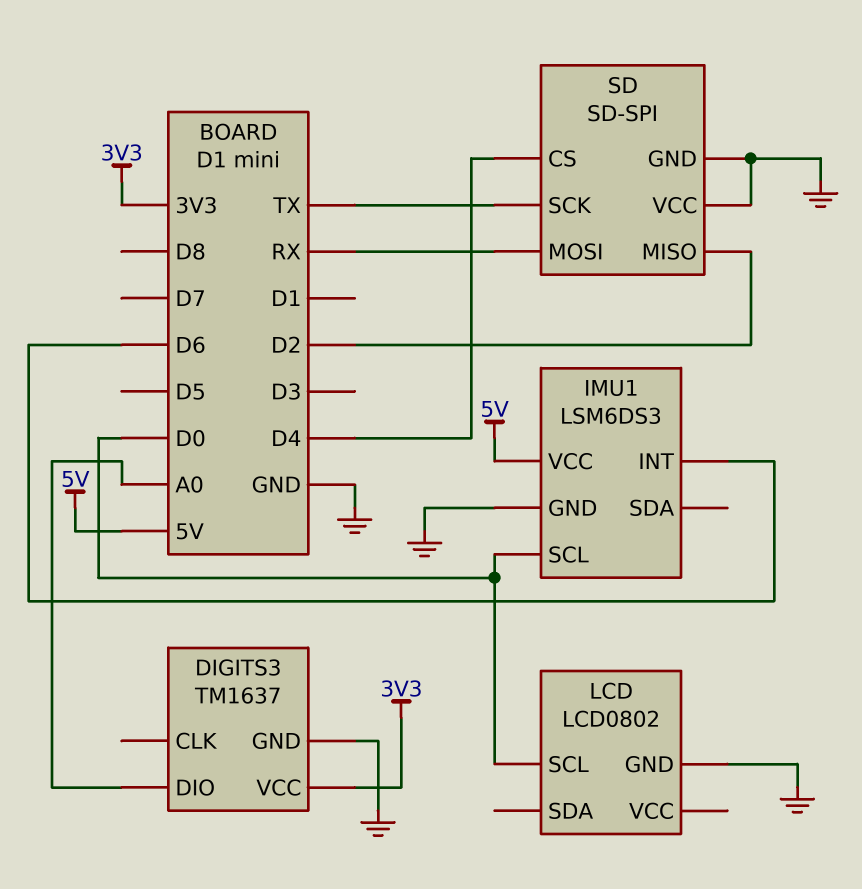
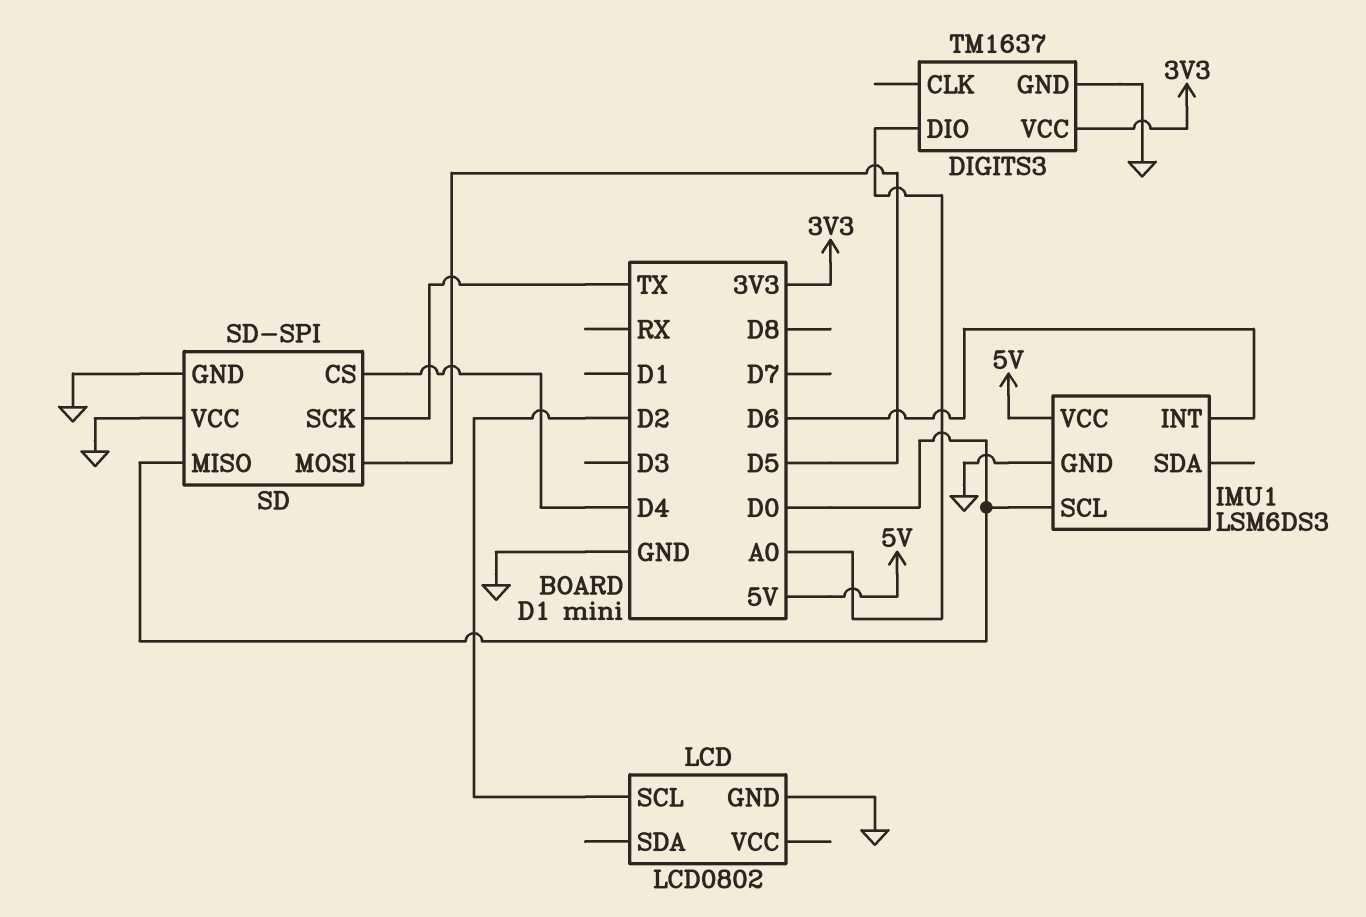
LCD pin SCL: D0 -> D2
SD pin MISO: D2 -> D0
SD pin MOSI: RX -> D5

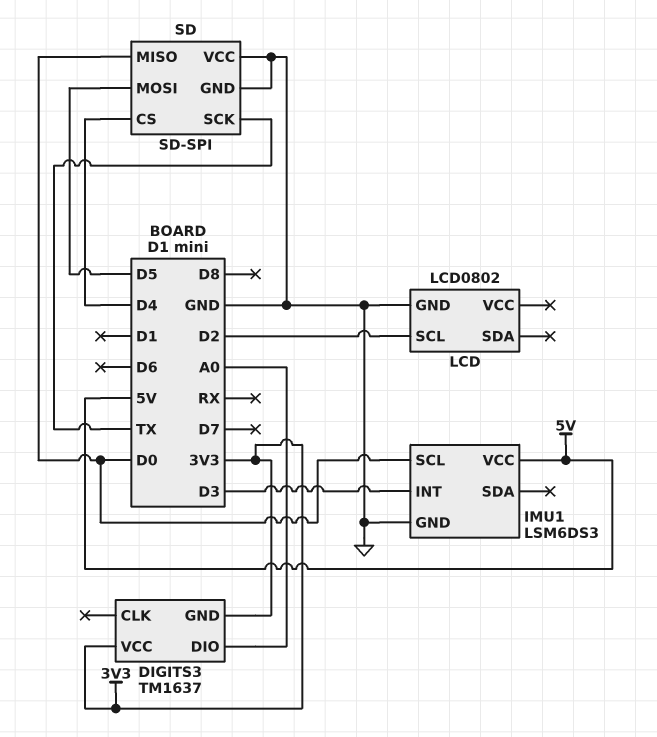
DIGITS3 pin GND: GND -> 3V3
IMU1 pin INT: D6 -> D3

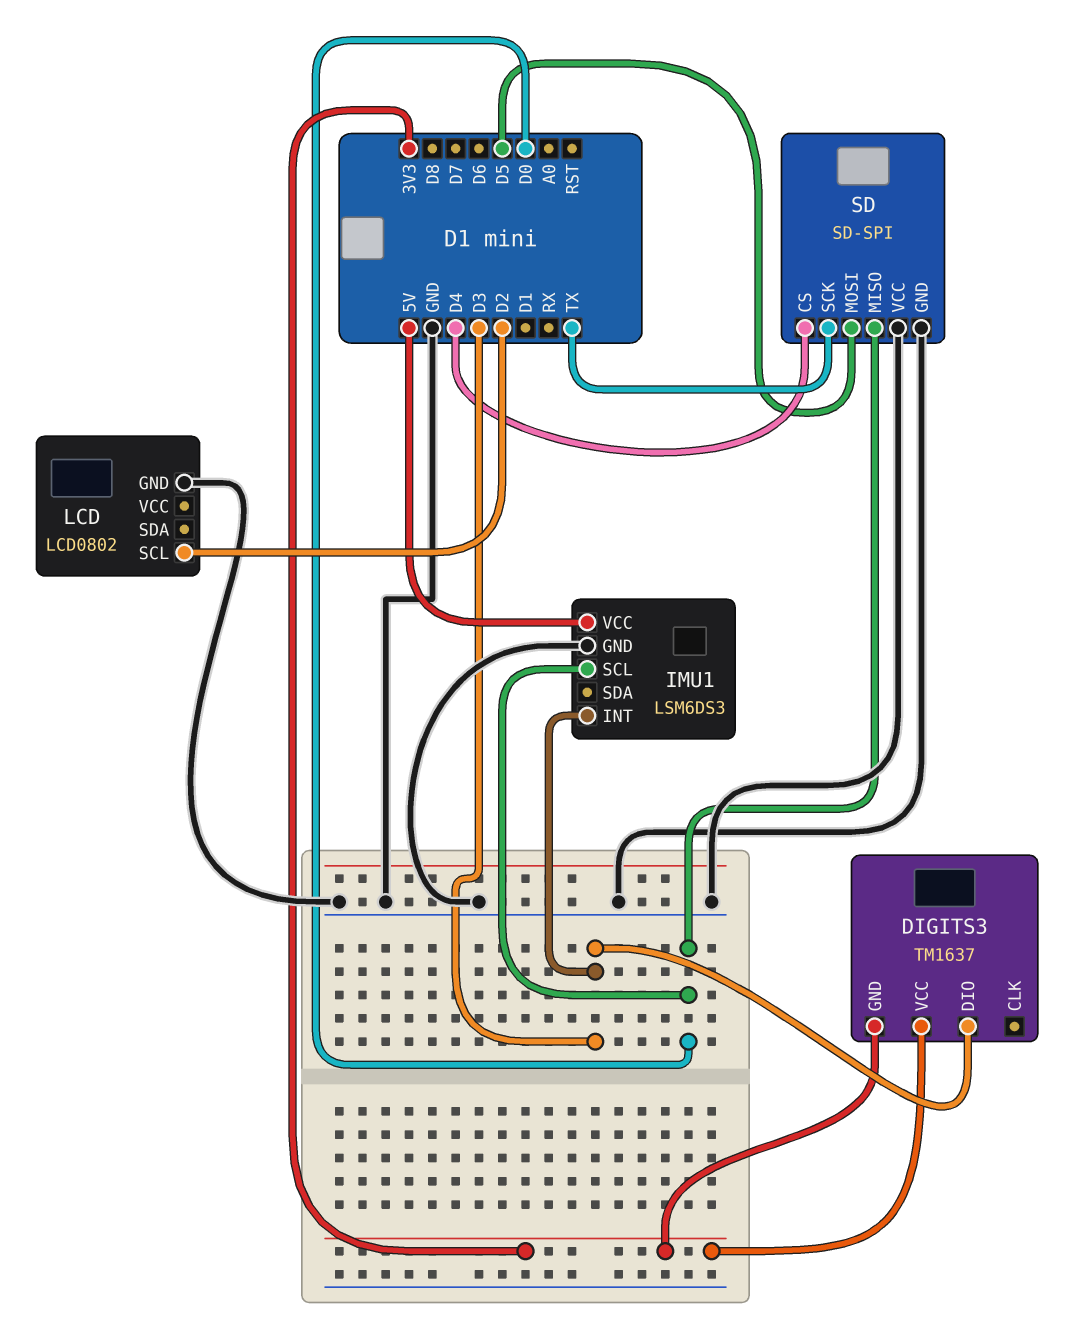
DIGITS3 pin DIO: A0 -> D3

